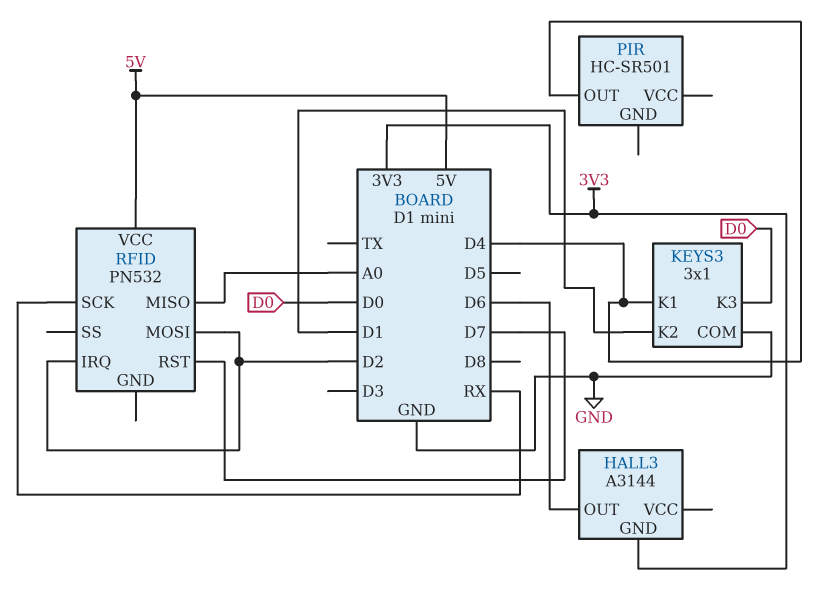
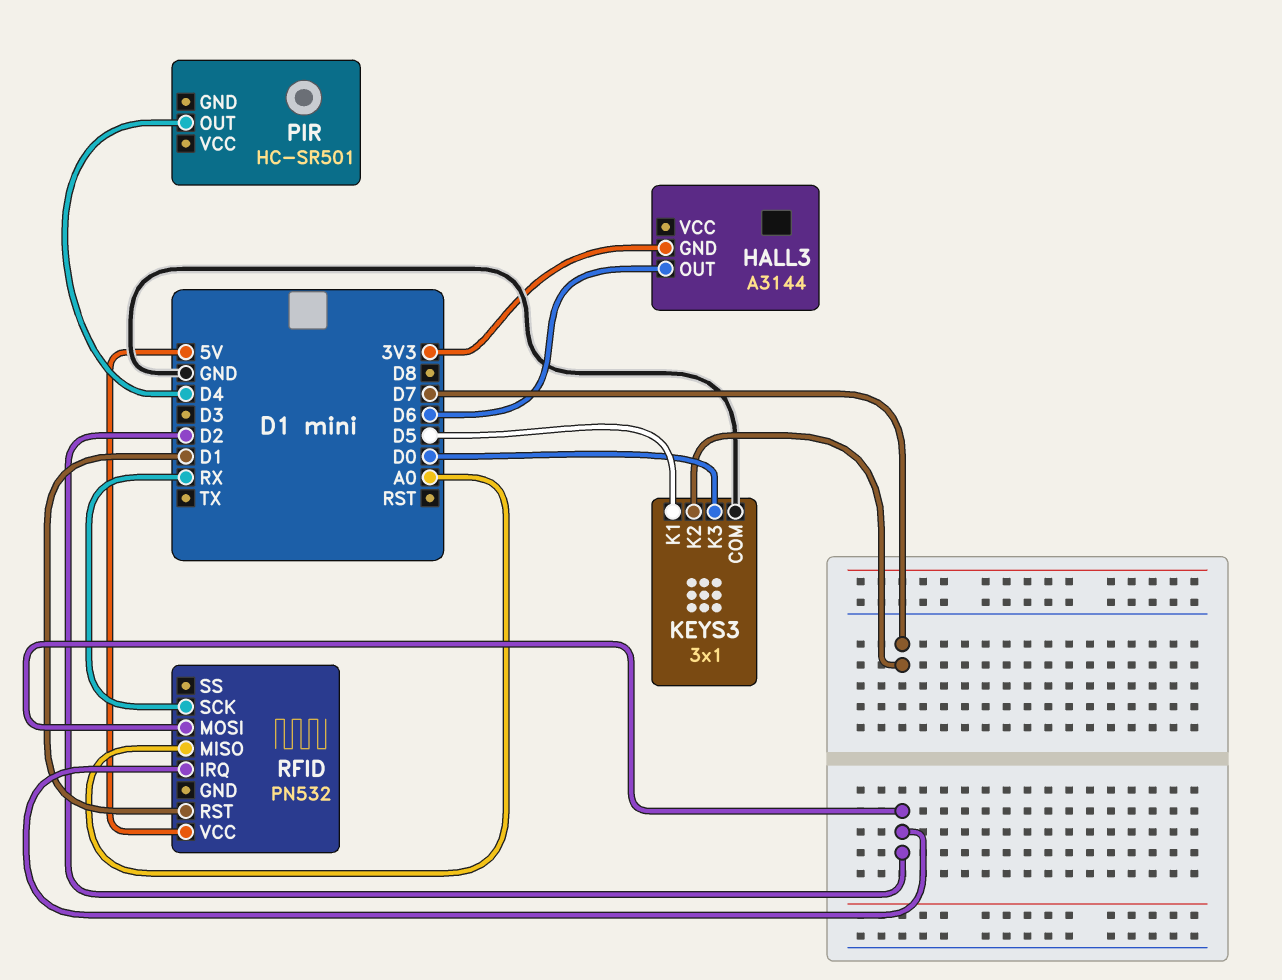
KEYS3 pin K1: D4 -> D5
KEYS3 pin K2: D1 -> D7
RFID pin RST: D7 -> D1

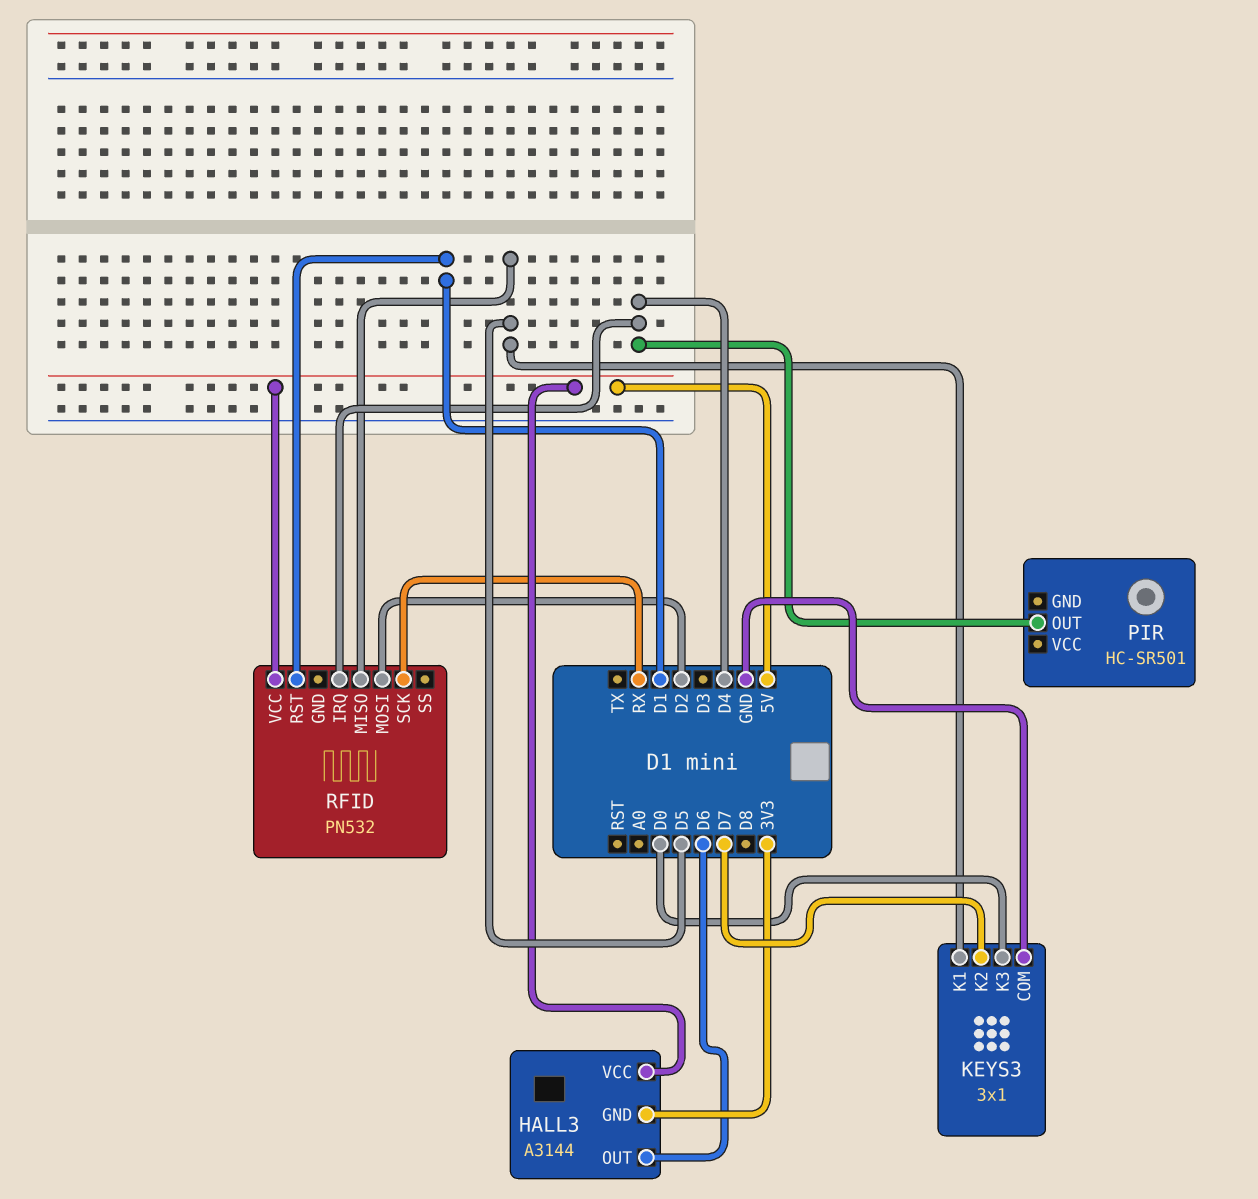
HALL3 pin VCC: none -> 5V
RFID pin IRQ: D2 -> D4
RFID pin MISO: A0 -> D5

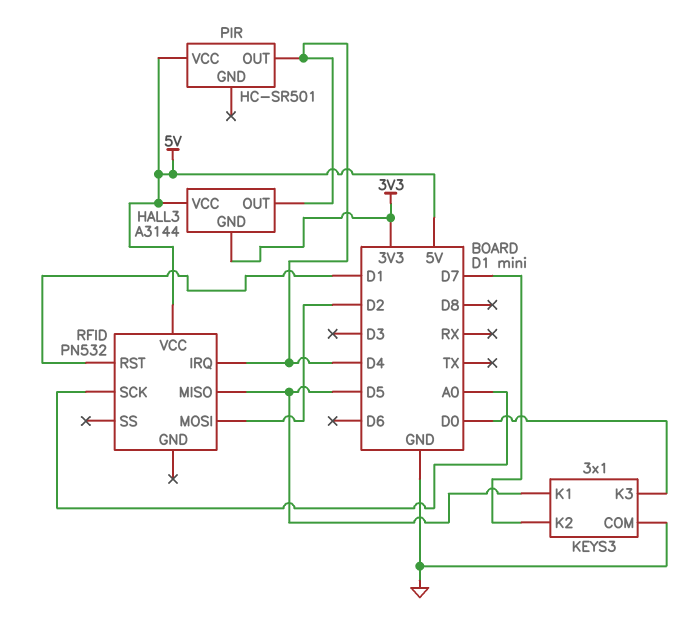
HALL3 pin OUT: D6 -> D4
PIR pin VCC: none -> 5V
RFID pin SCK: RX -> A0

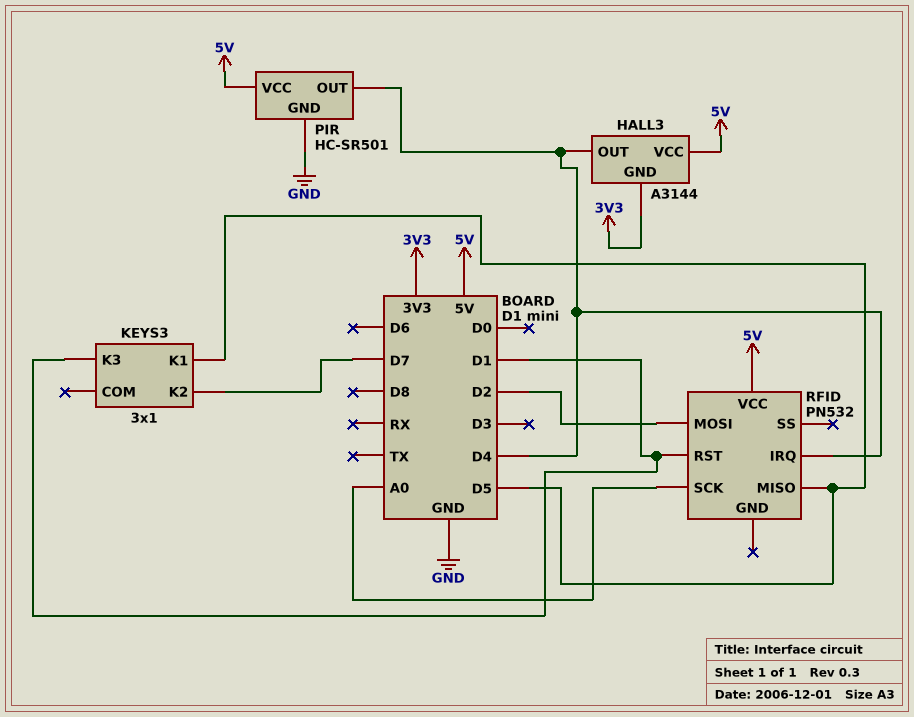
KEYS3 pin COM: GND -> none
KEYS3 pin K3: D0 -> D1
PIR pin GND: none -> GND

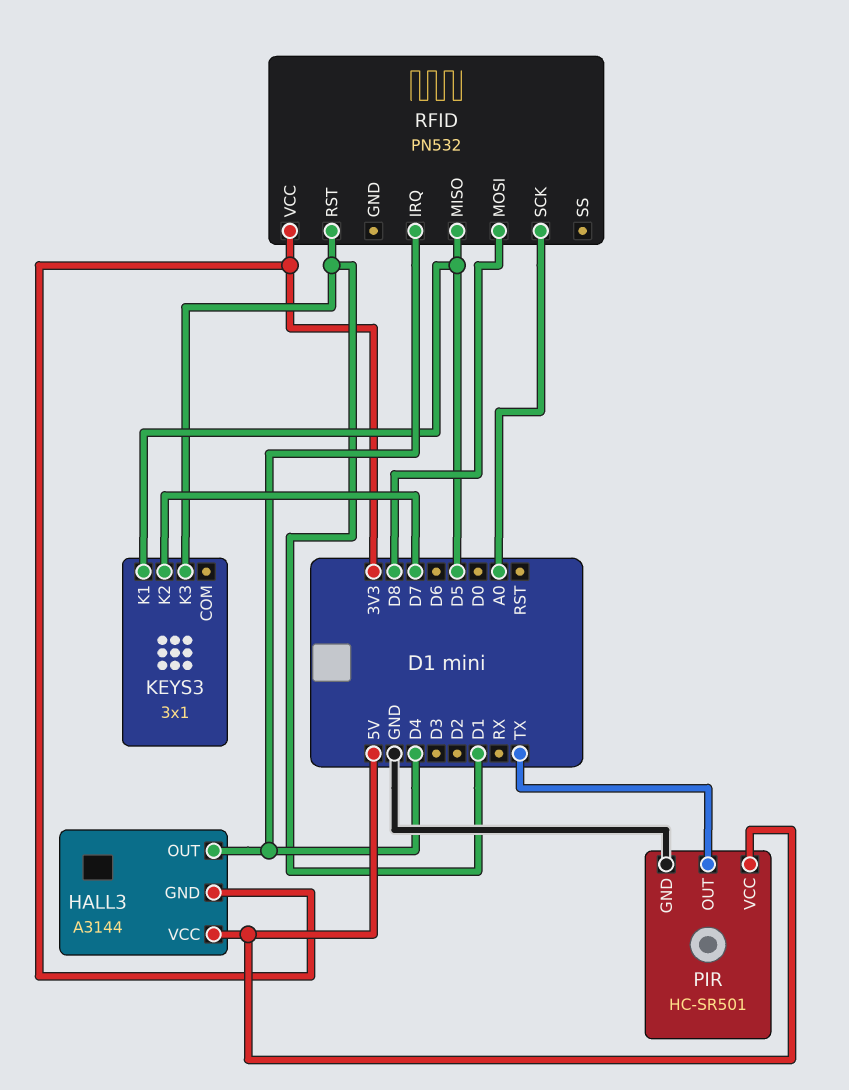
PIR pin OUT: D4 -> TX
RFID pin MOSI: D2 -> D8
RFID pin VCC: 5V -> 3V3

